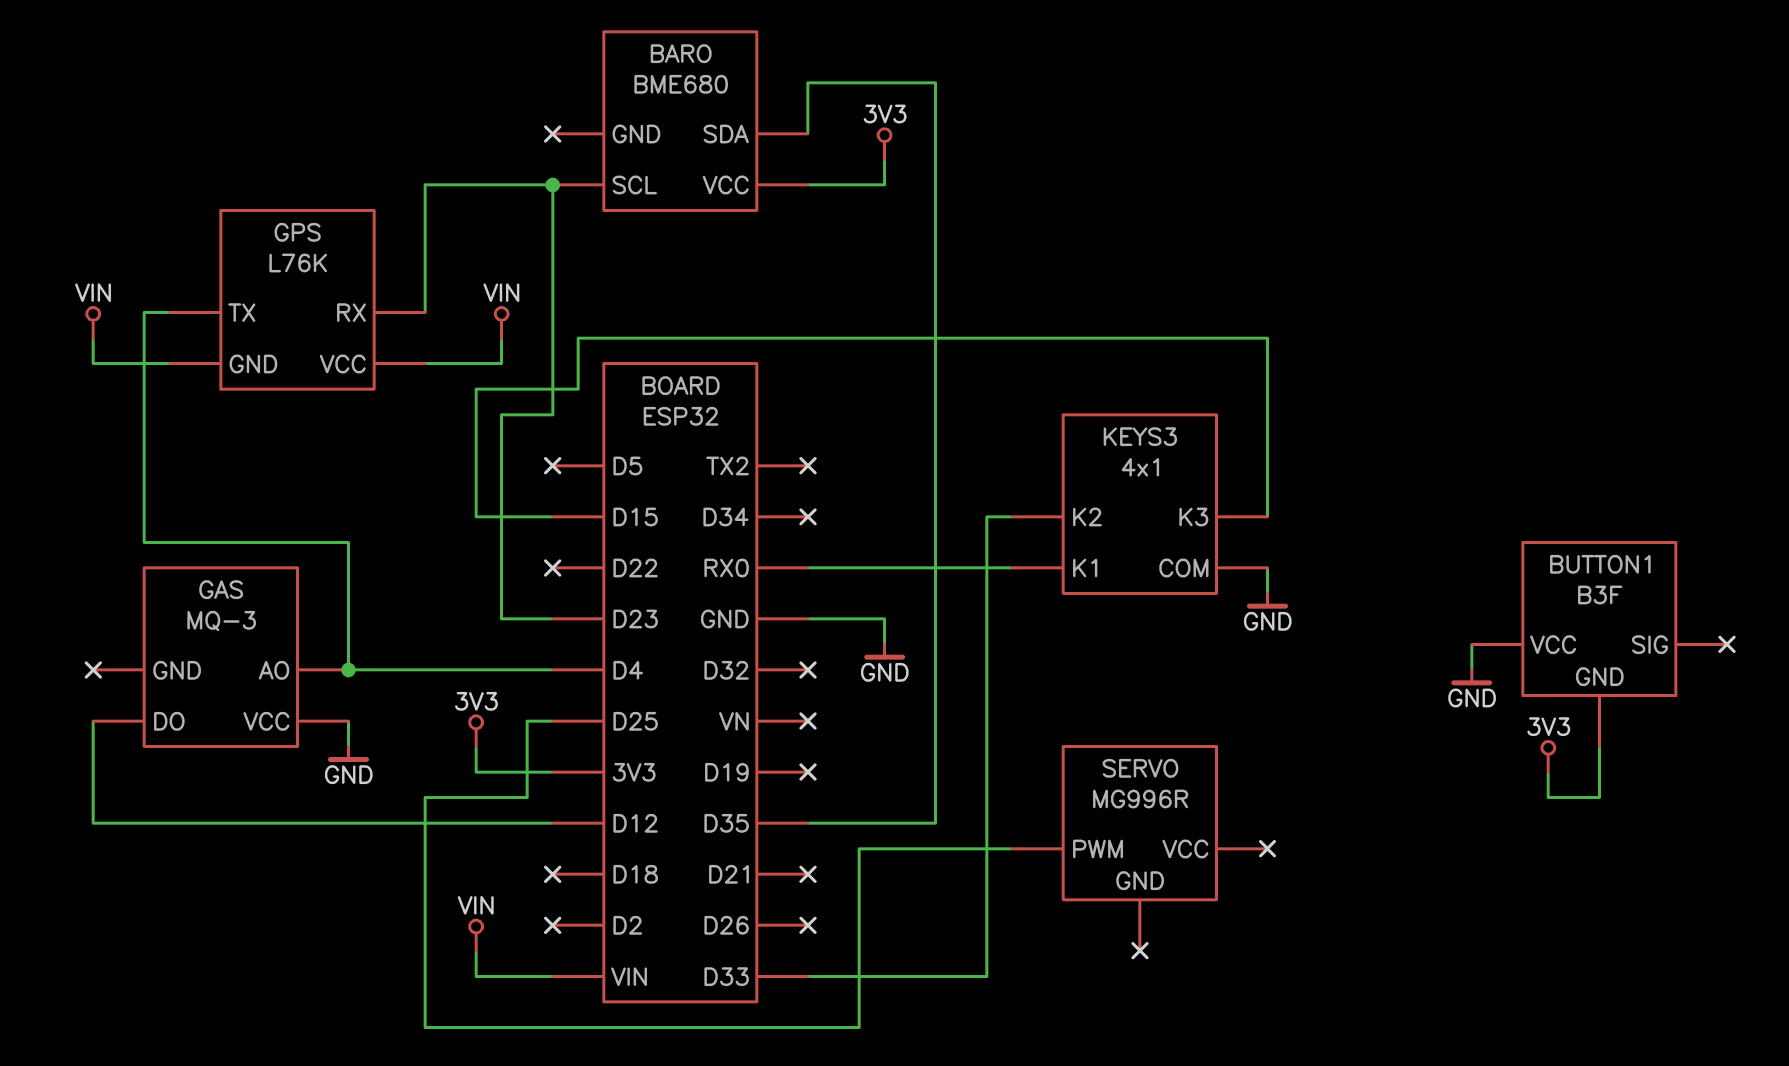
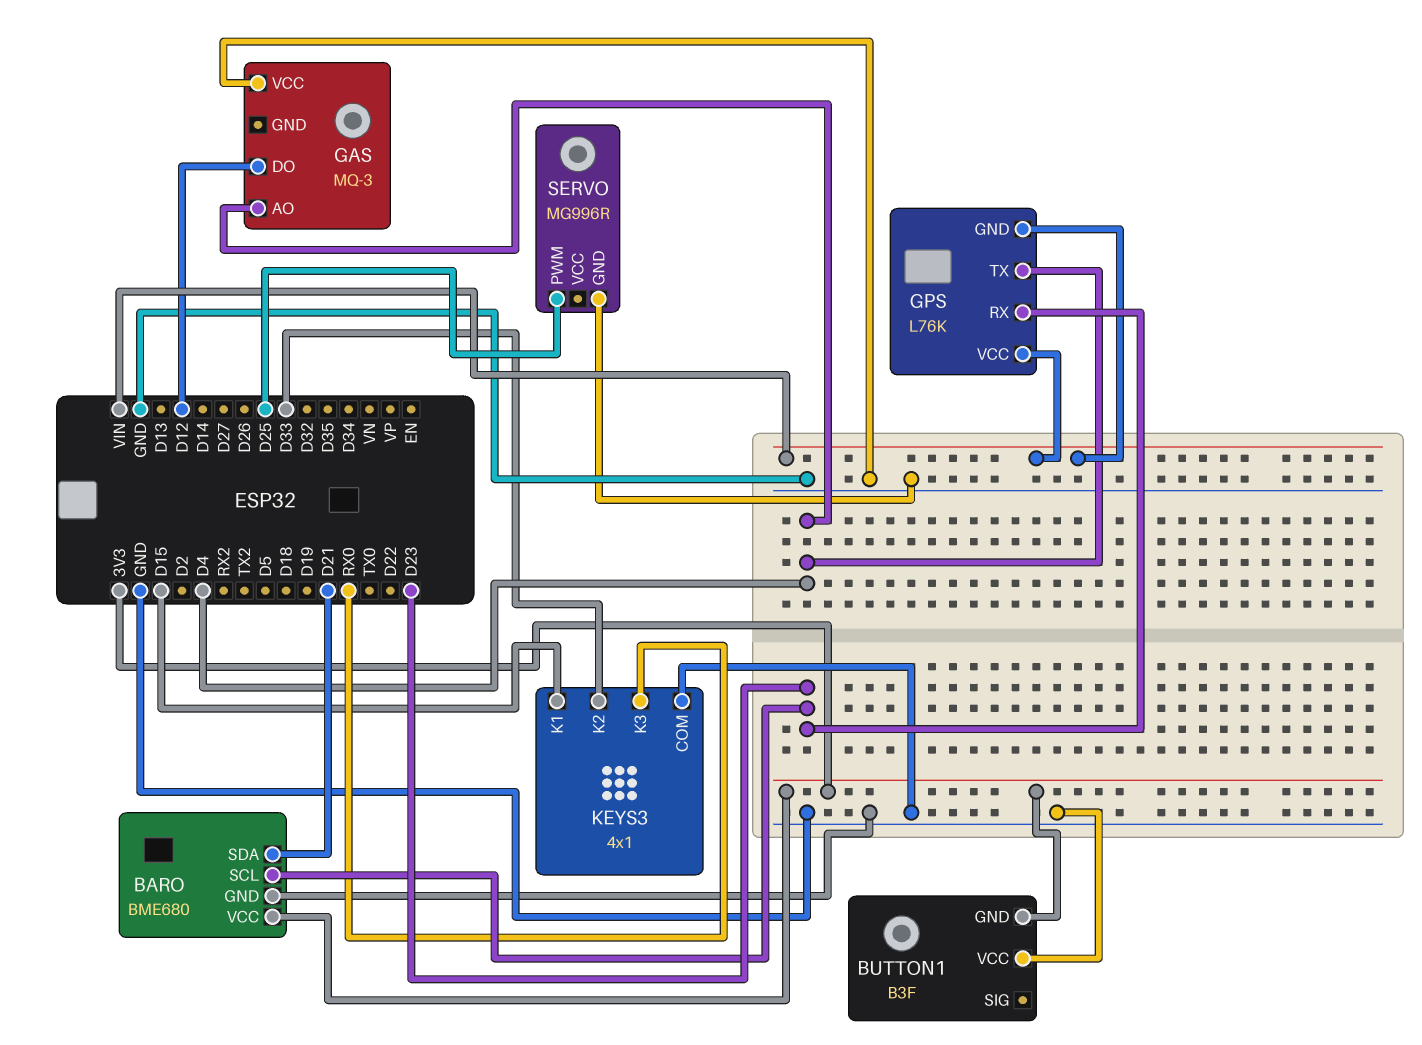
BARO pin GND: none -> GND
BARO pin SDA: D35 -> D21
KEYS3 pin K1: RX0 -> D15
KEYS3 pin K3: D15 -> RX0
SERVO pin GND: none -> GND

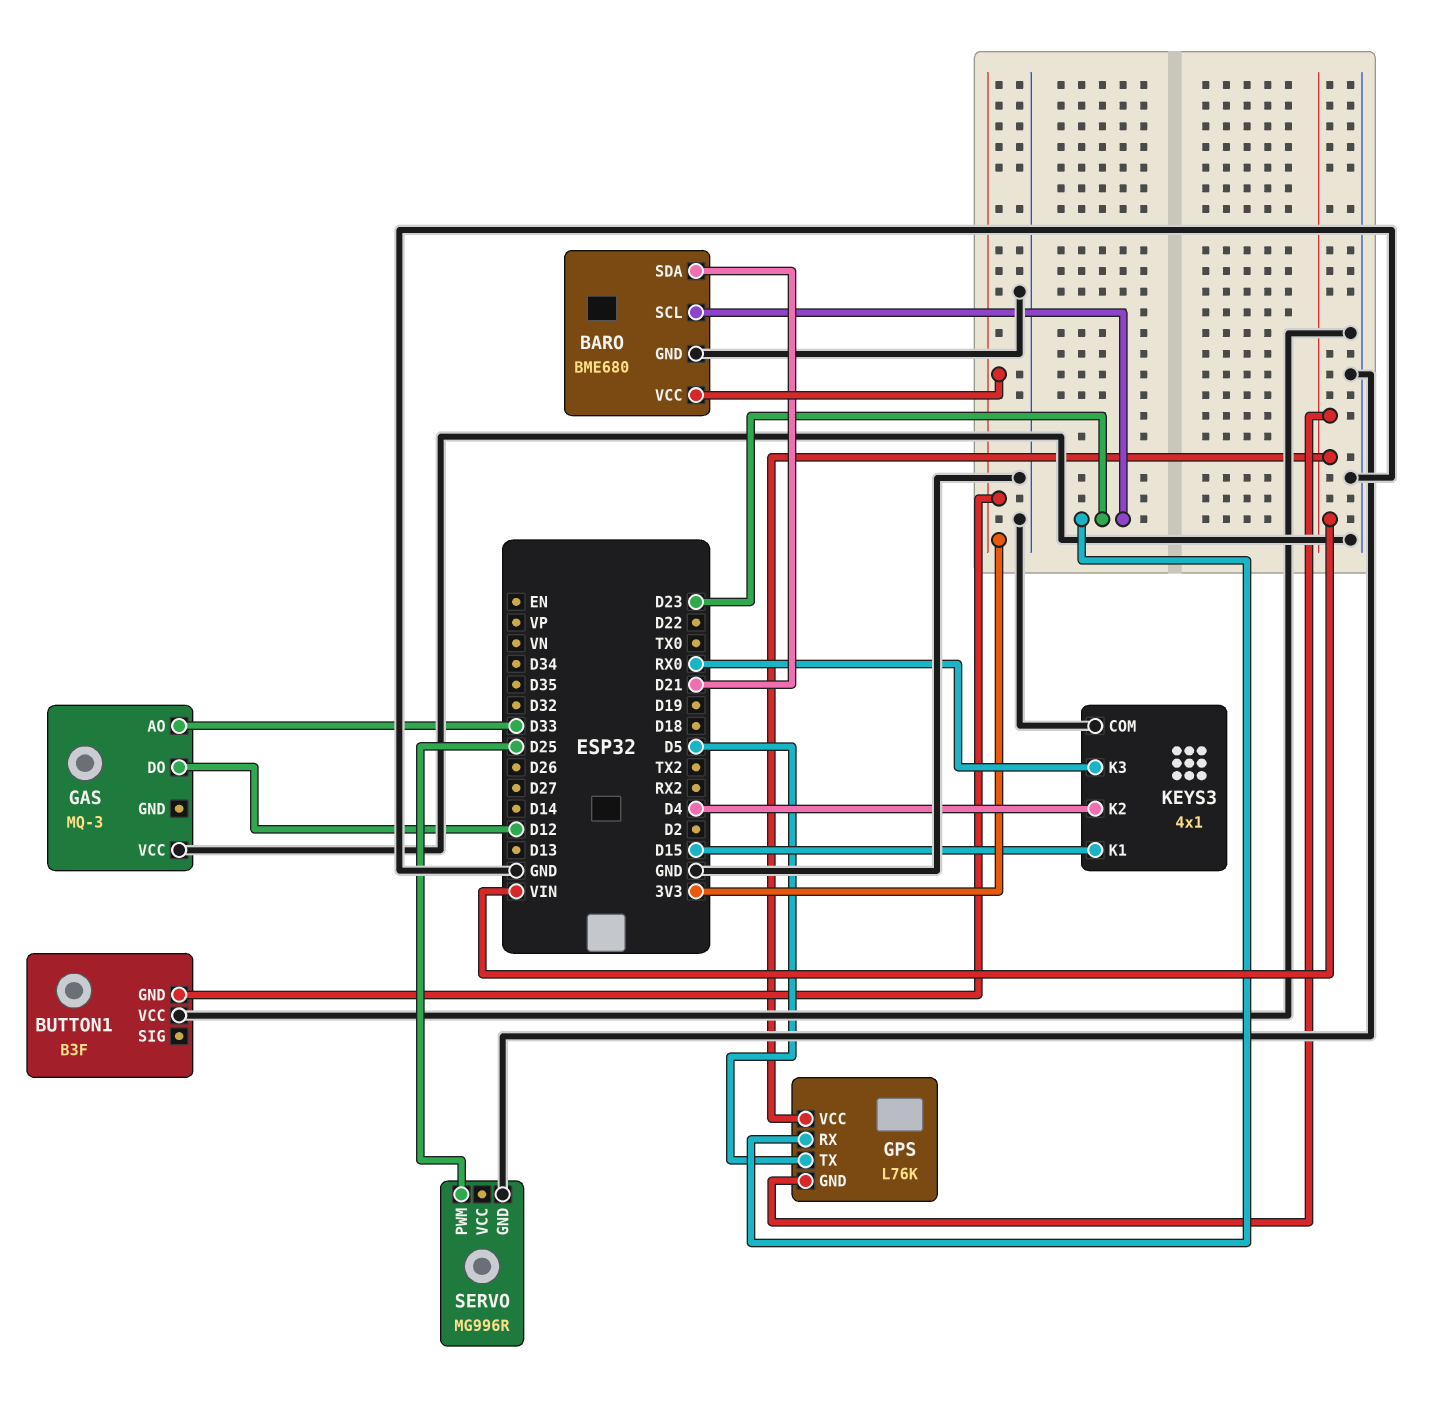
GAS pin AO: D4 -> D33
GPS pin TX: D4 -> D5
KEYS3 pin K2: D33 -> D4

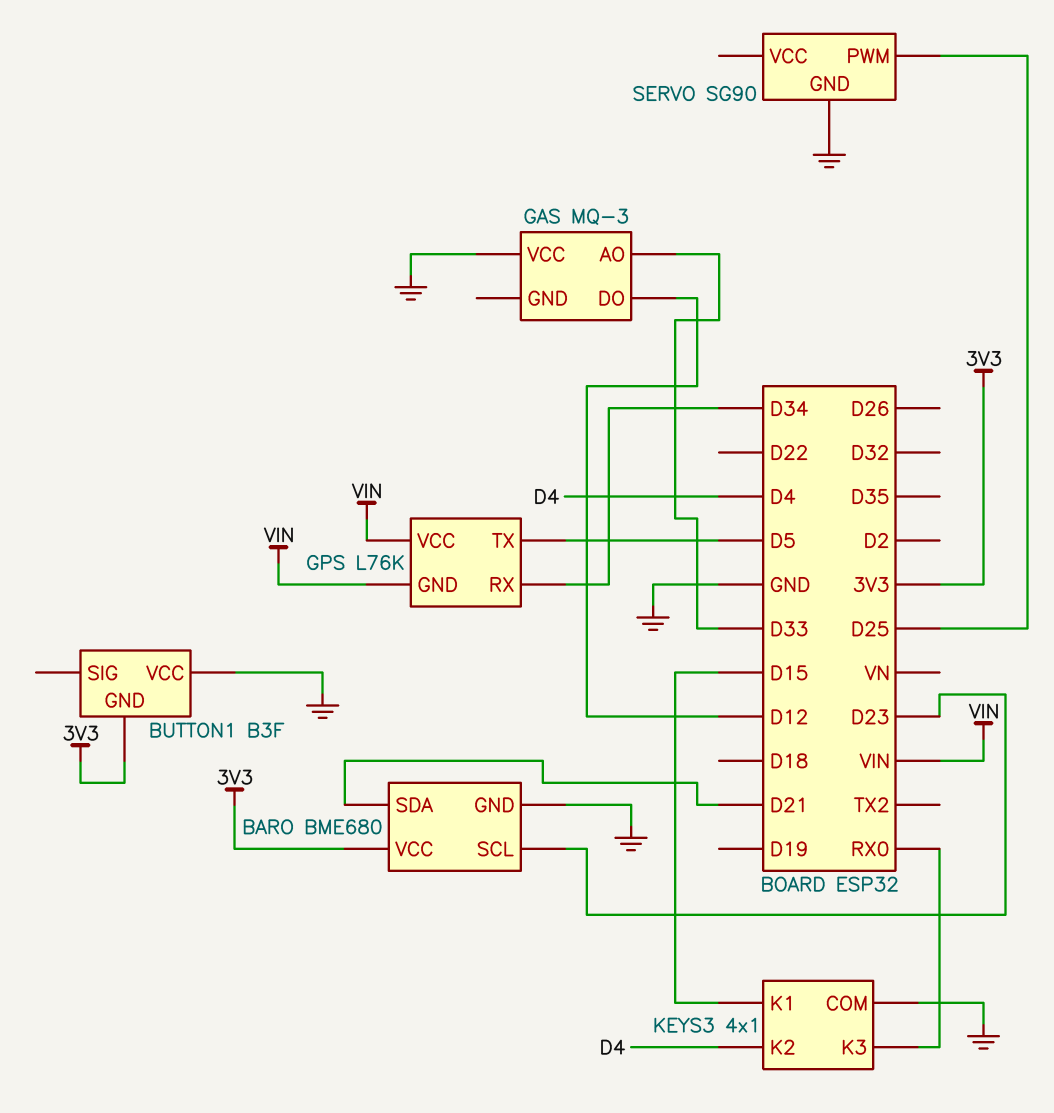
GPS pin RX: D23 -> D34
SERVO: MG996R -> SG90

